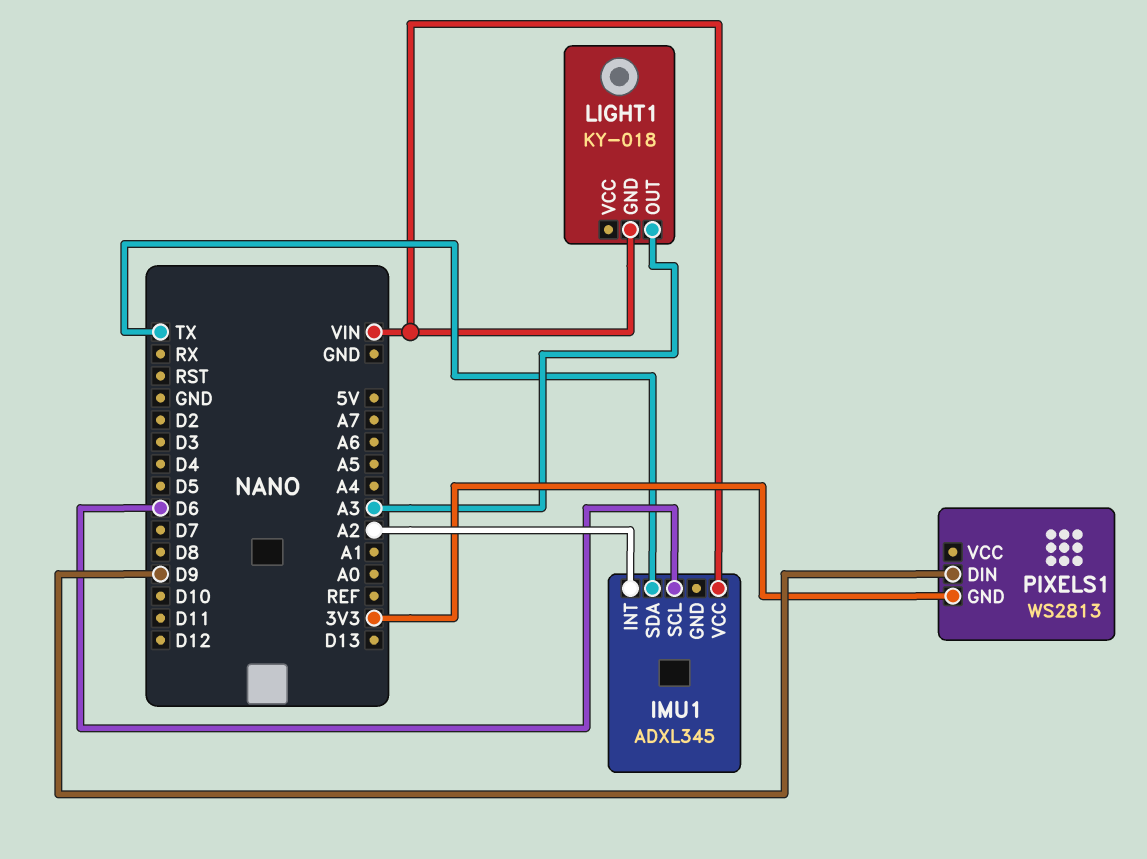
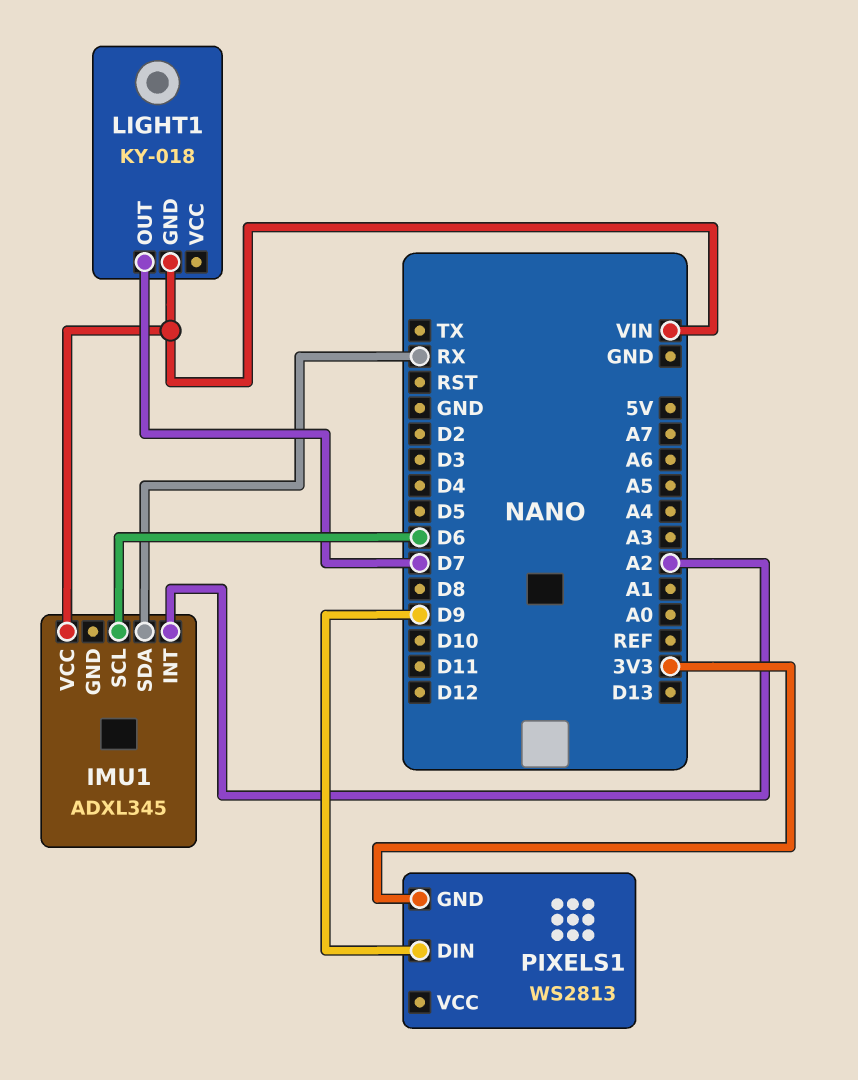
IMU1 pin SDA: TX -> RX
LIGHT1 pin OUT: A3 -> D7

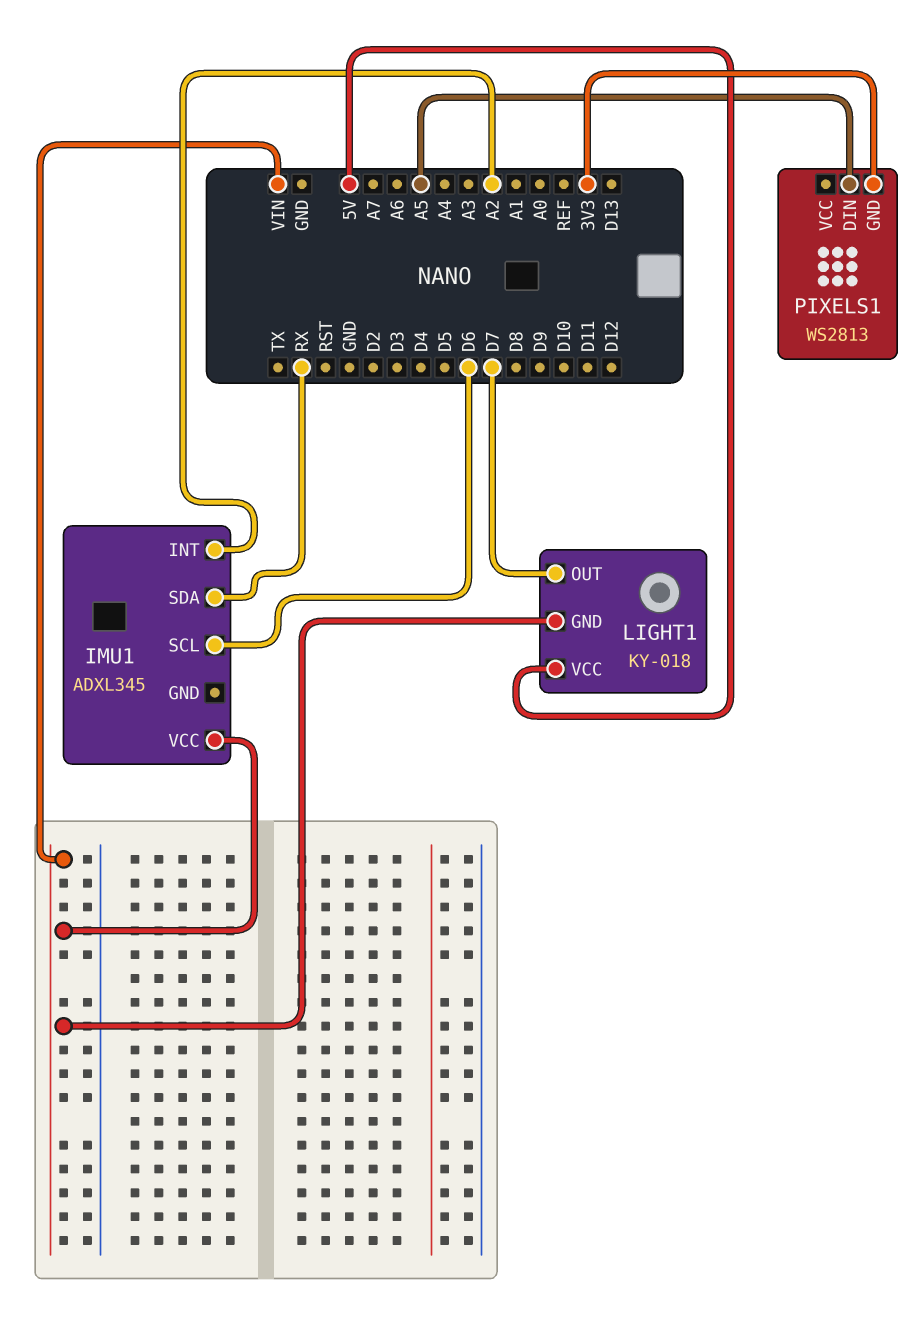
LIGHT1 pin VCC: none -> 5V
PIXELS1 pin DIN: D9 -> A5

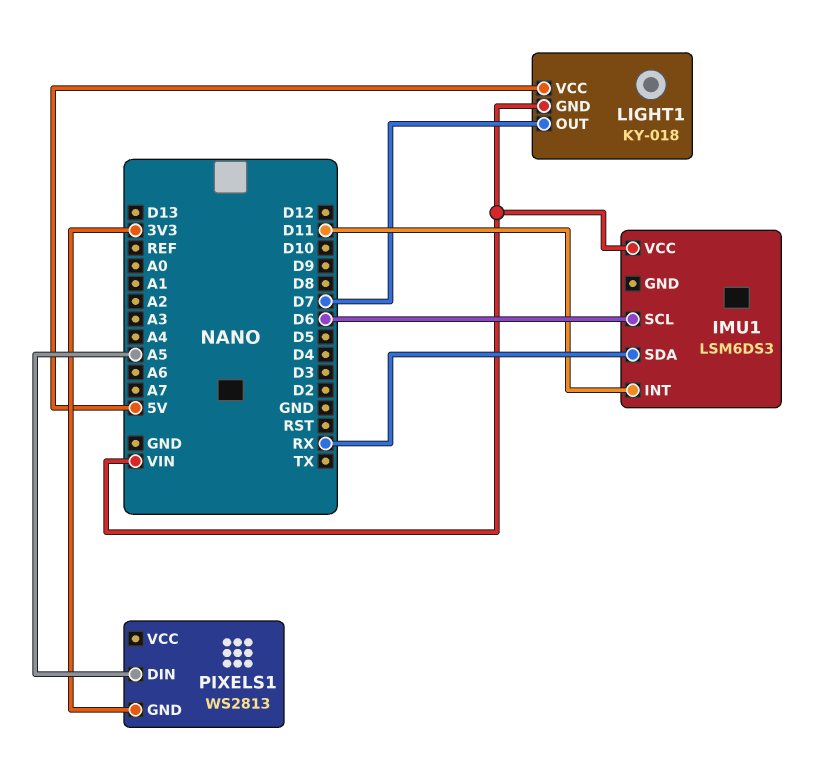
IMU1: ADXL345 -> LSM6DS3
IMU1 pin INT: A2 -> D11

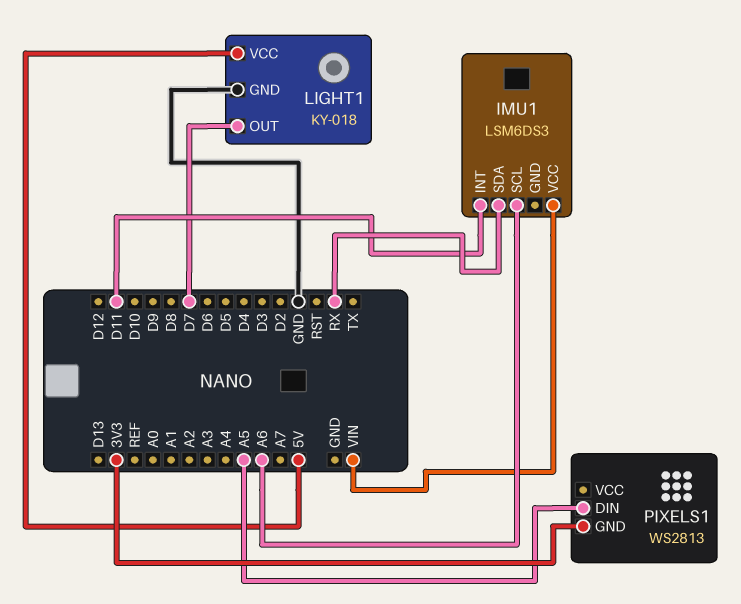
IMU1 pin SCL: D6 -> A6
LIGHT1 pin GND: VIN -> GND

